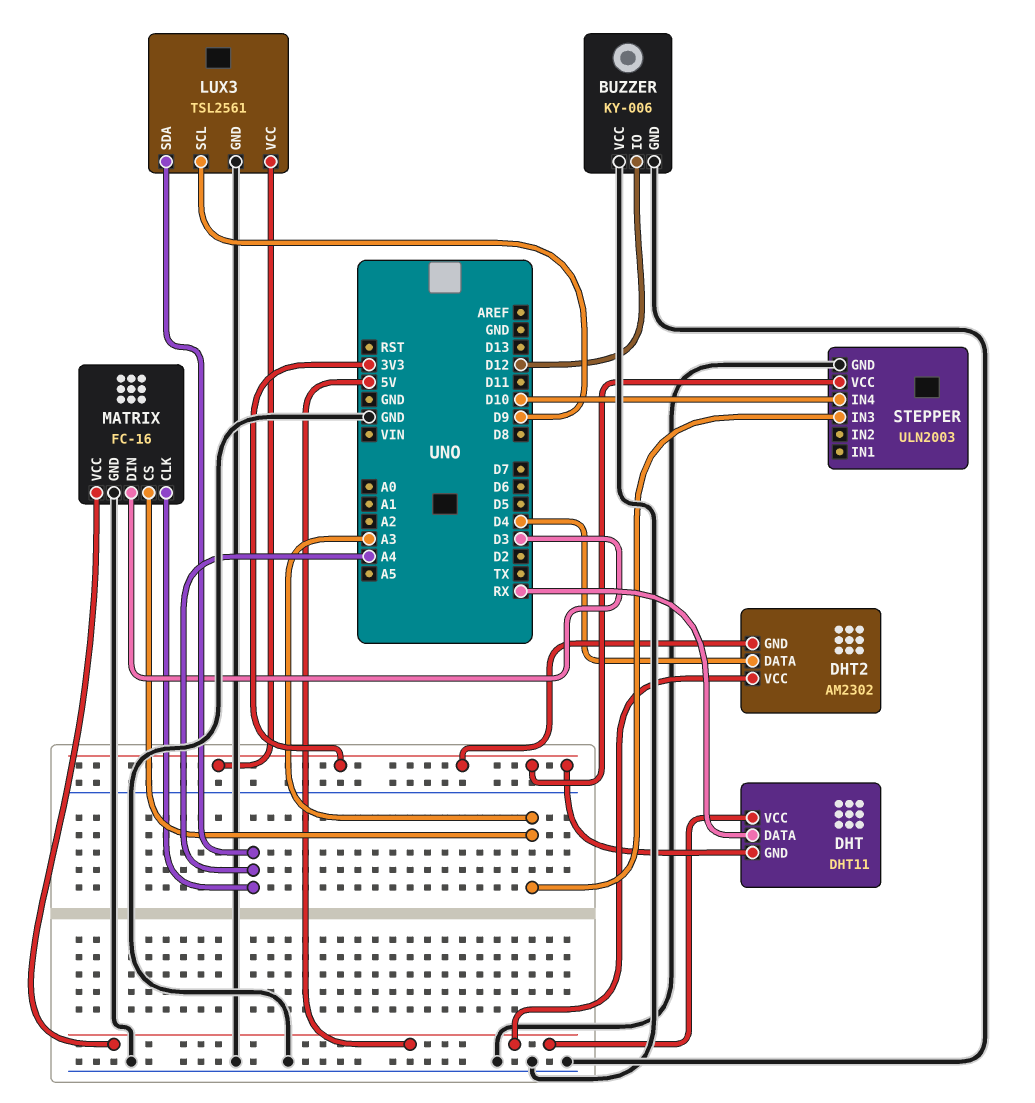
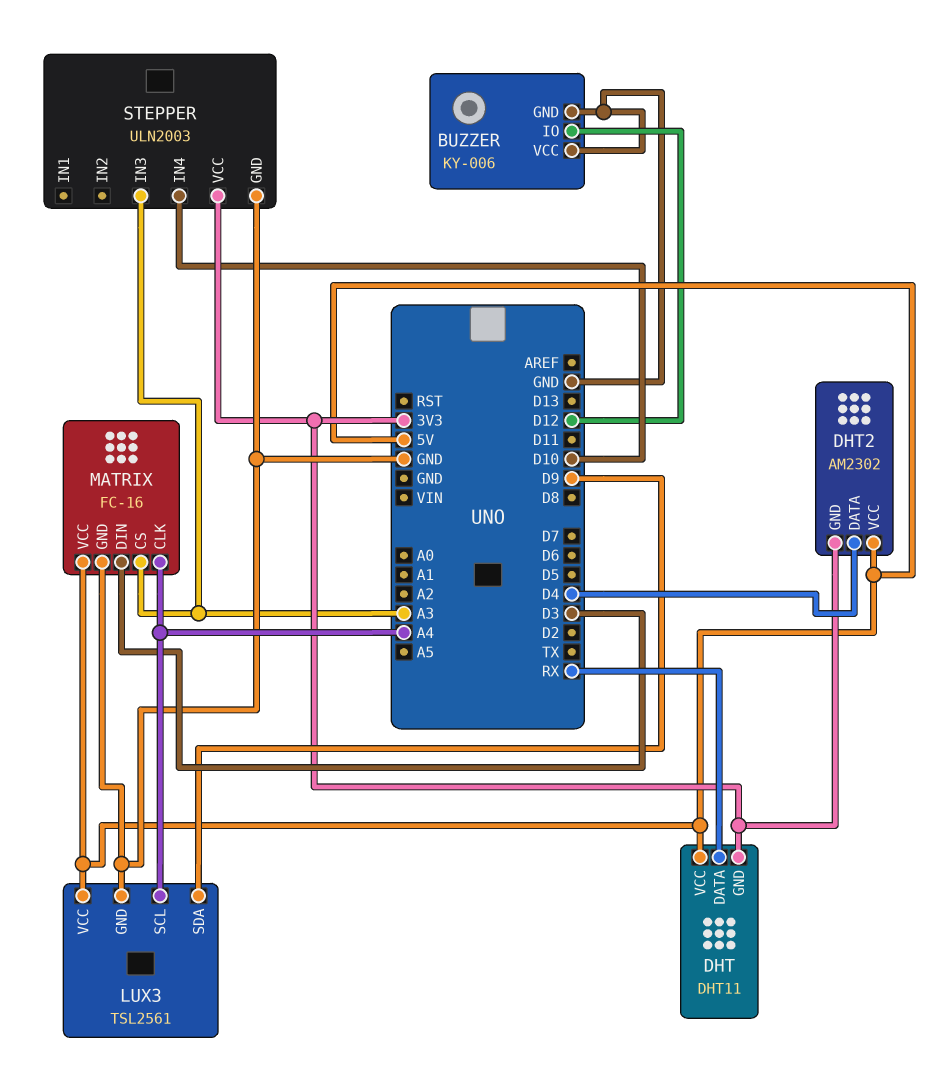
LUX3 pin SCL: D9 -> A4
LUX3 pin SDA: A4 -> D9
LUX3 pin VCC: 3V3 -> 5V

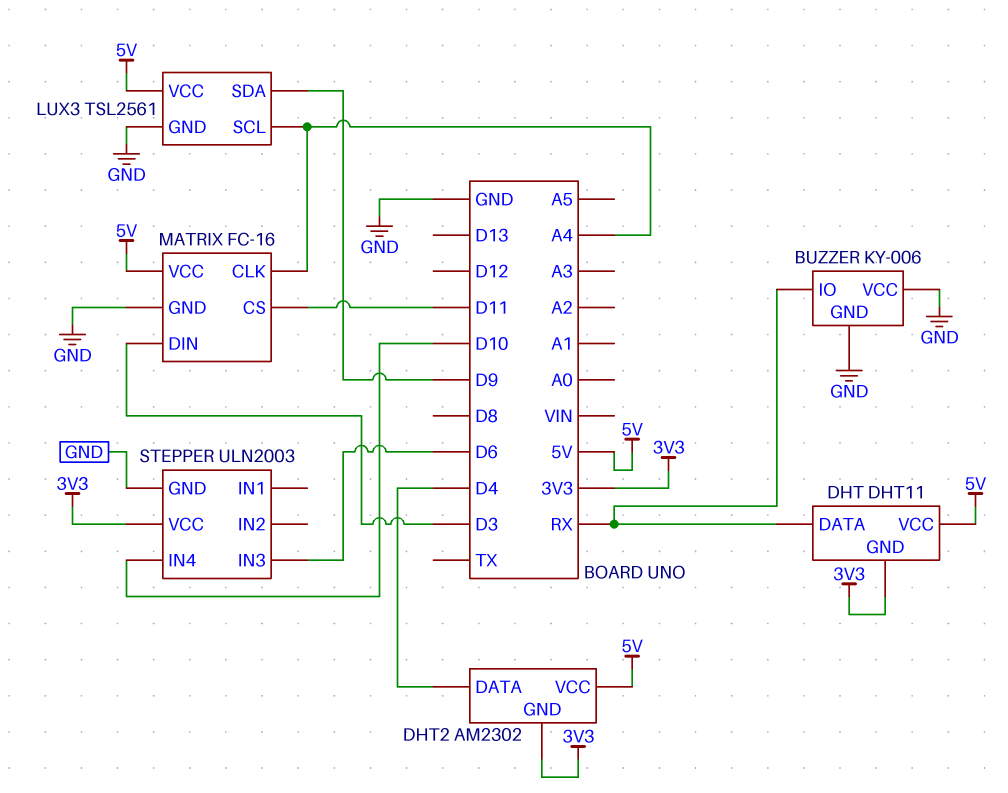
BUZZER pin IO: D12 -> RX
MATRIX pin CS: A3 -> D11
STEPPER pin IN3: A3 -> D6

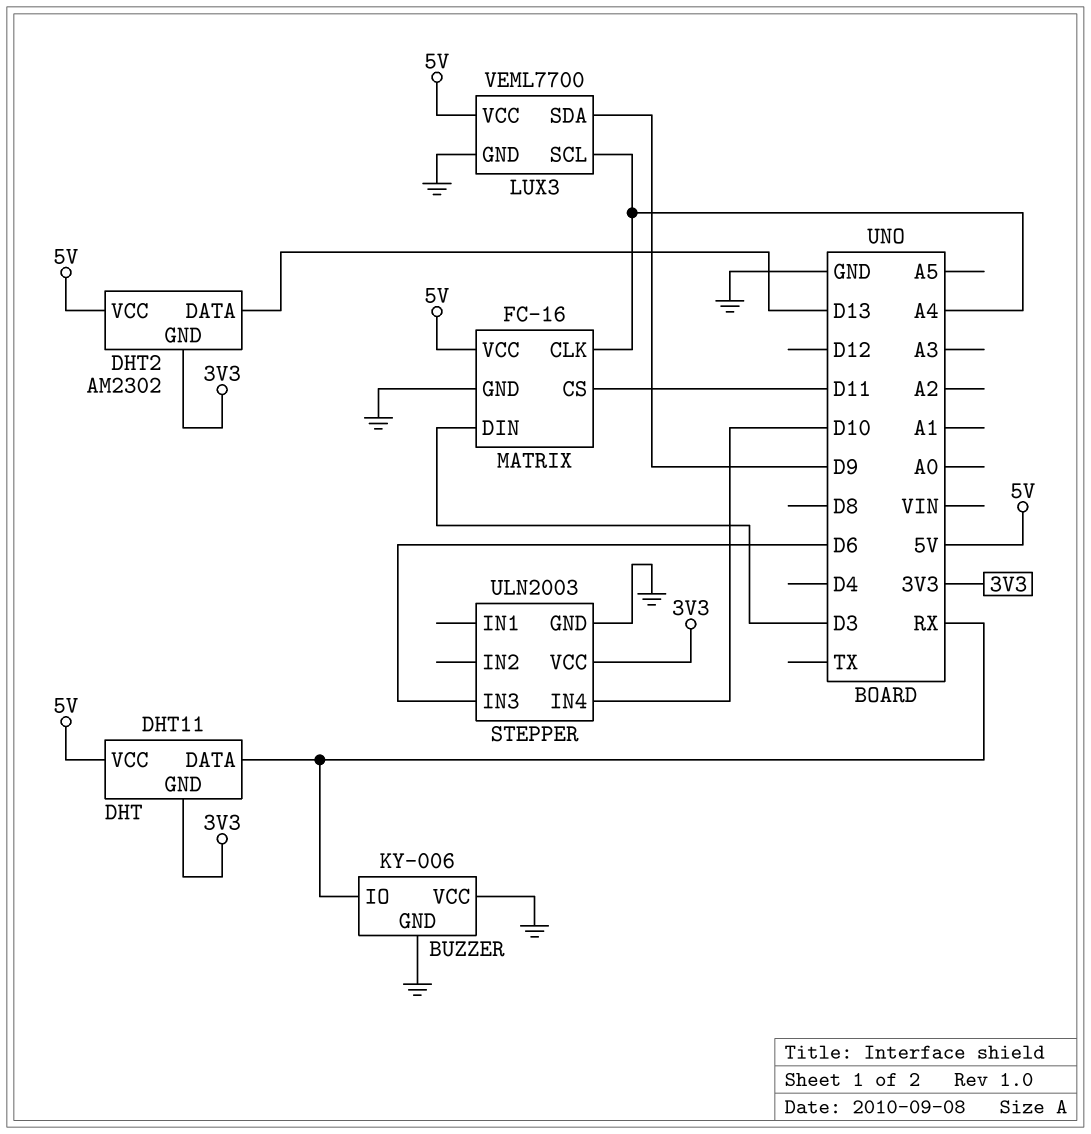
DHT2 pin DATA: D4 -> D13
LUX3: TSL2561 -> VEML7700

